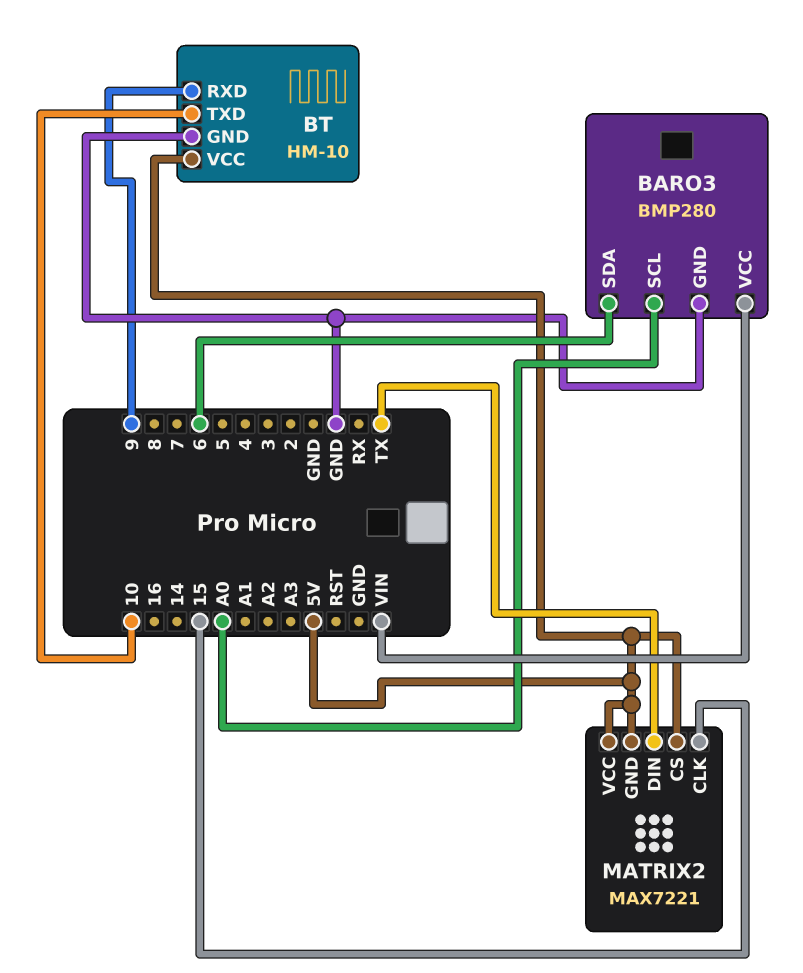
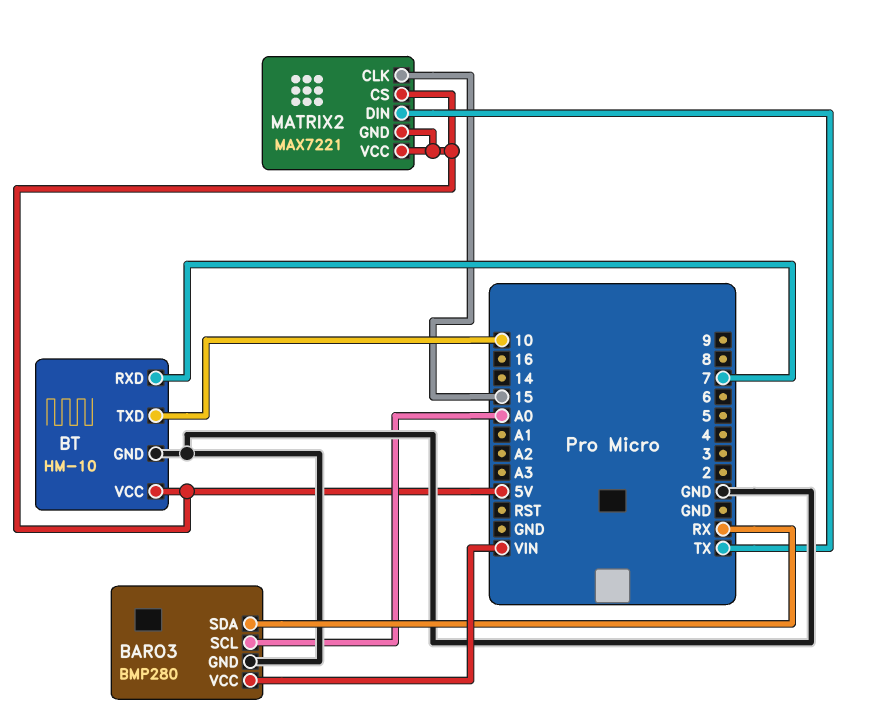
BARO3 pin SDA: 6 -> RX
BT pin RXD: 9 -> 7

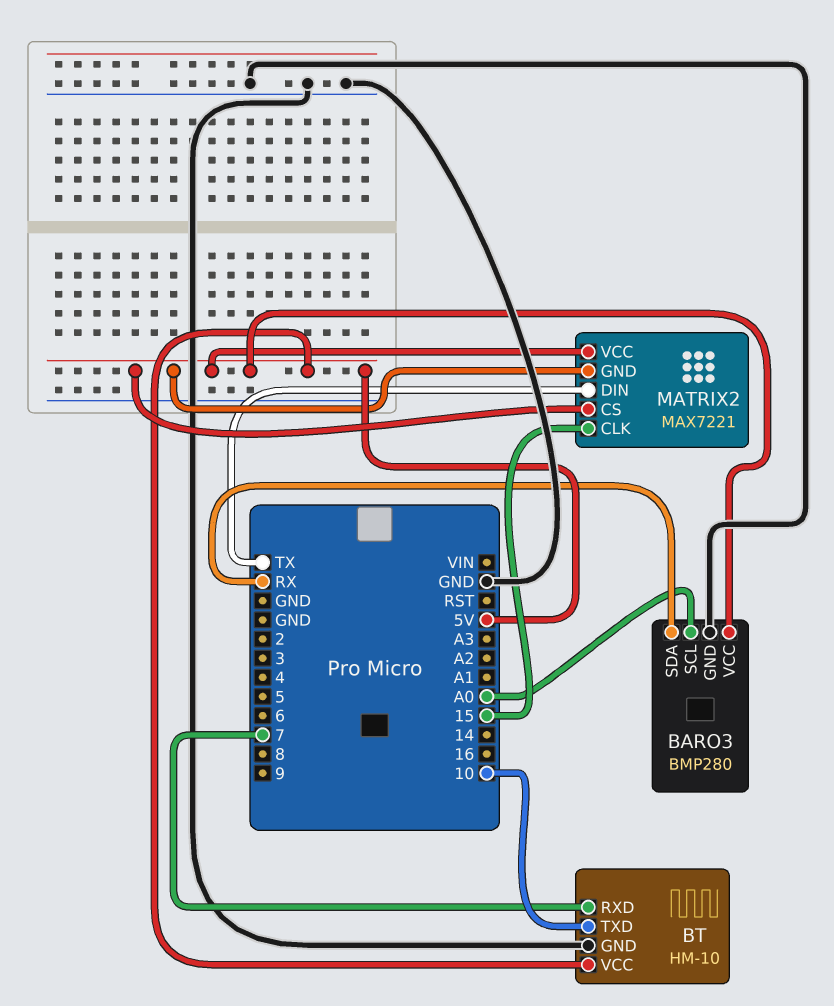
BARO3 pin VCC: VIN -> 5V

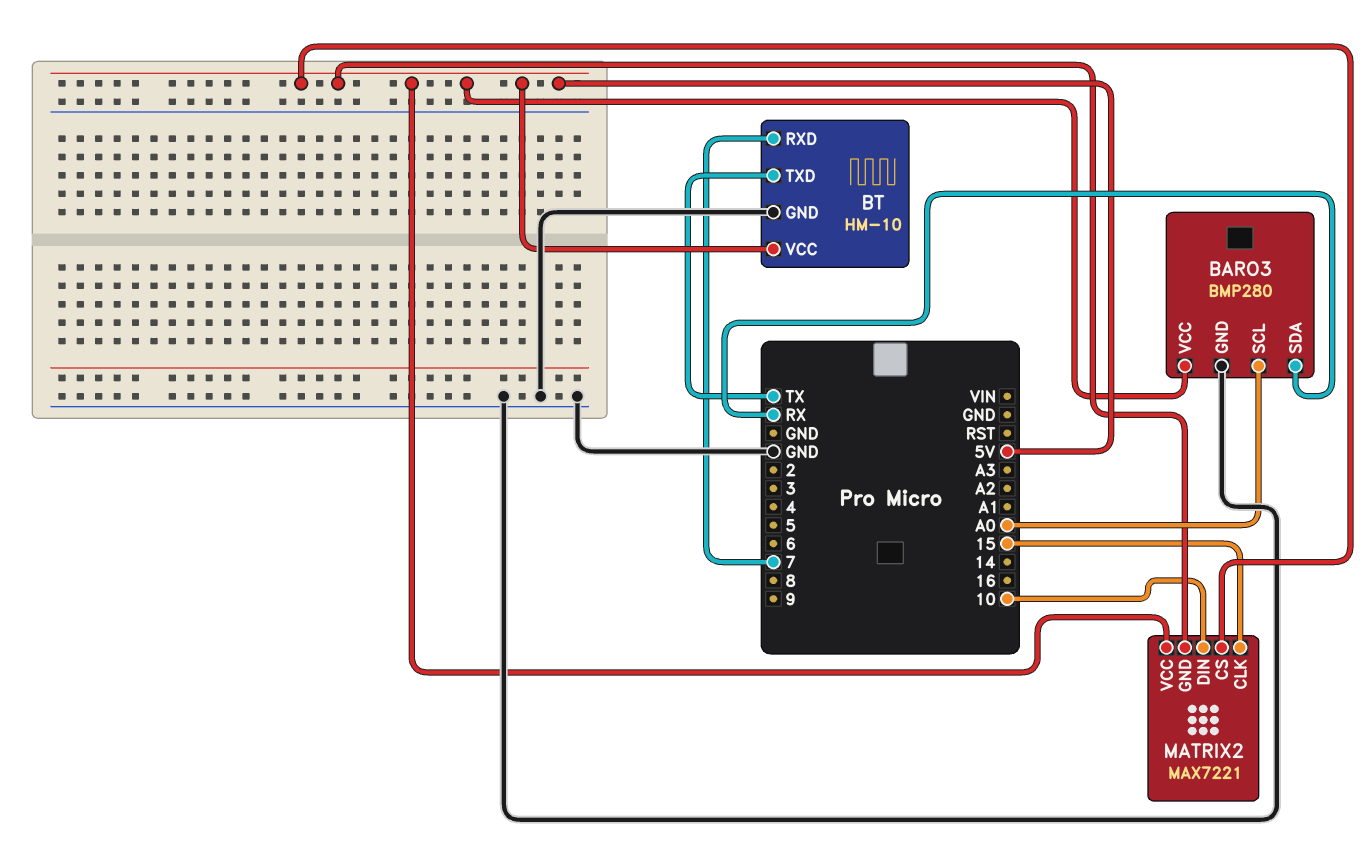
BT pin TXD: 10 -> TX
MATRIX2 pin DIN: TX -> 10

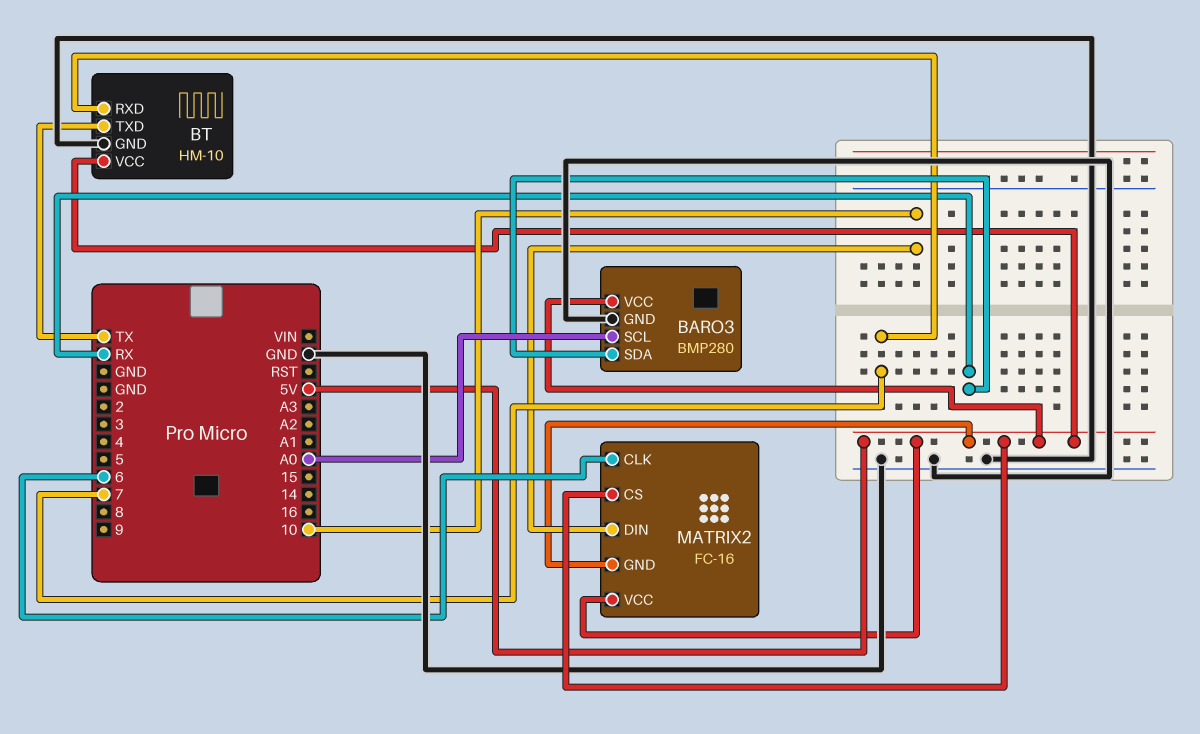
MATRIX2: MAX7221 -> FC-16
MATRIX2 pin CLK: 15 -> 6

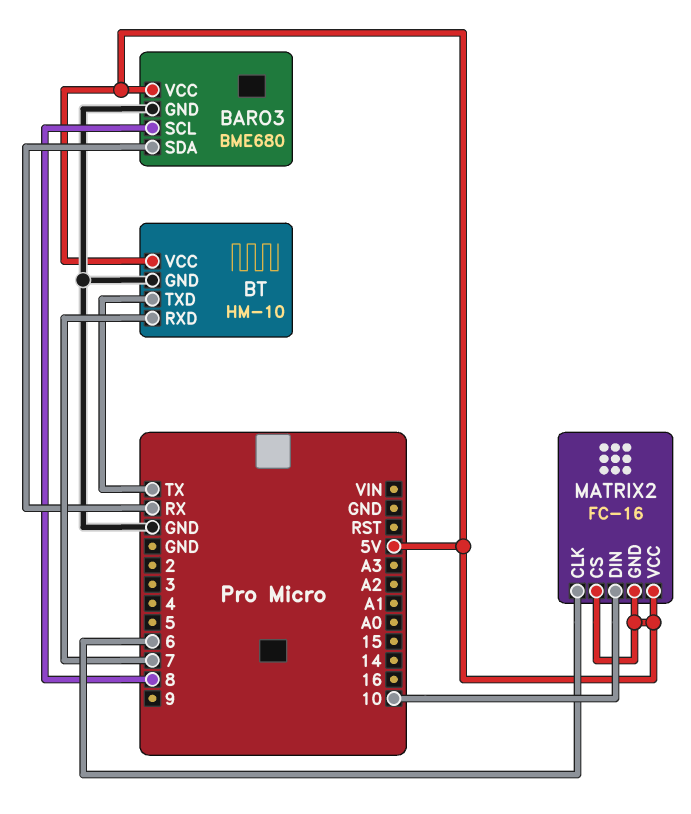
BARO3: BMP280 -> BME680
BARO3 pin SCL: A0 -> 8

